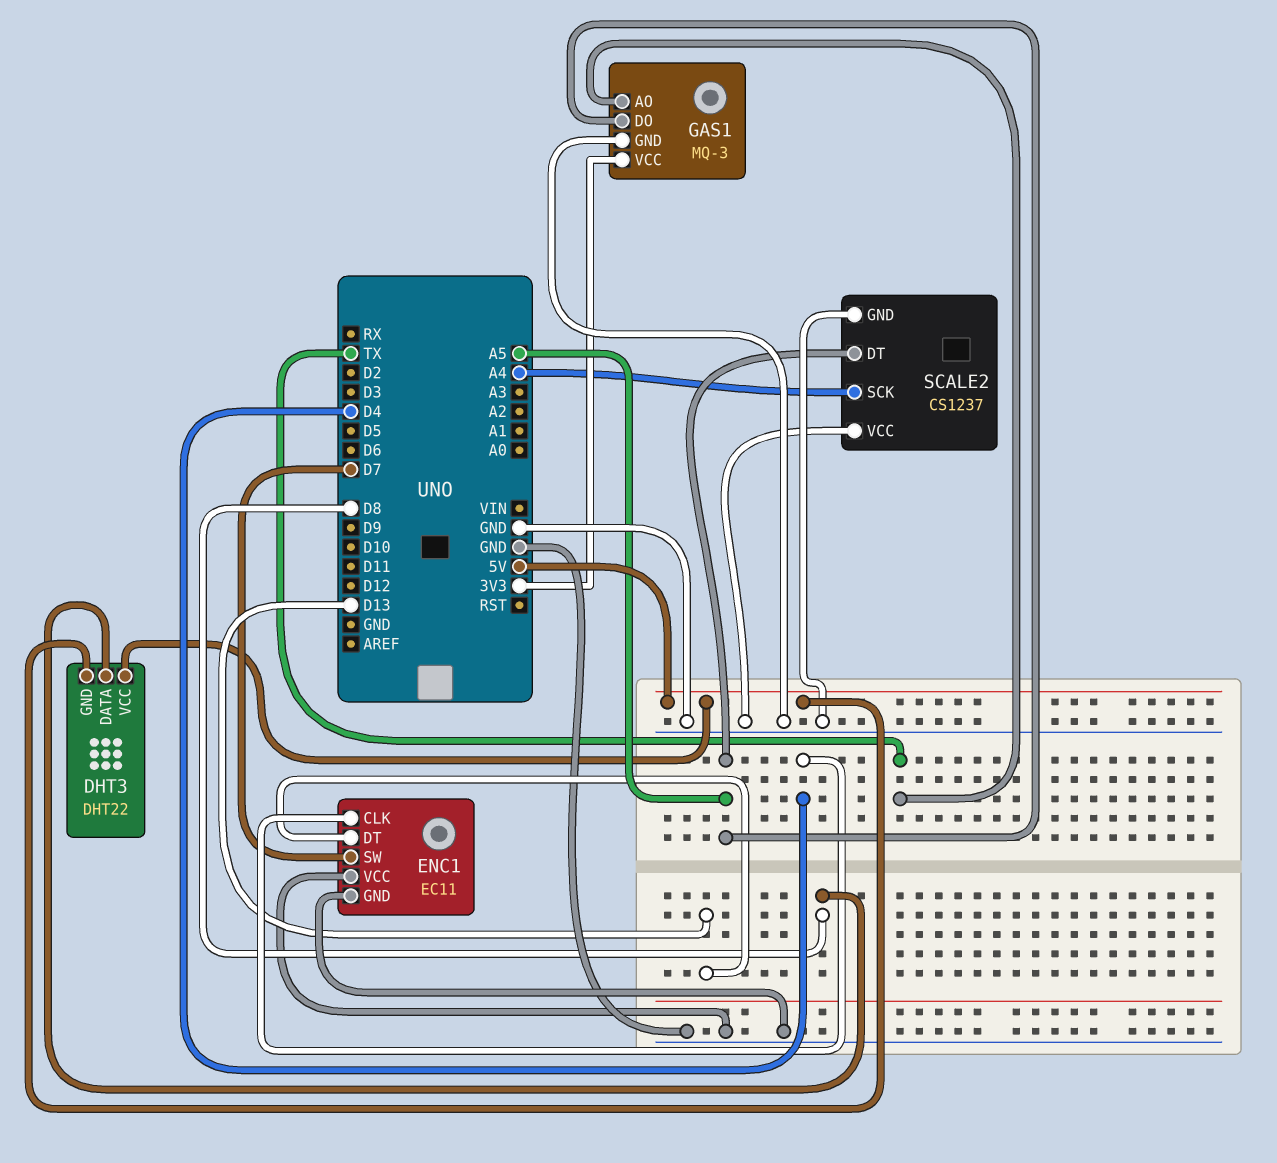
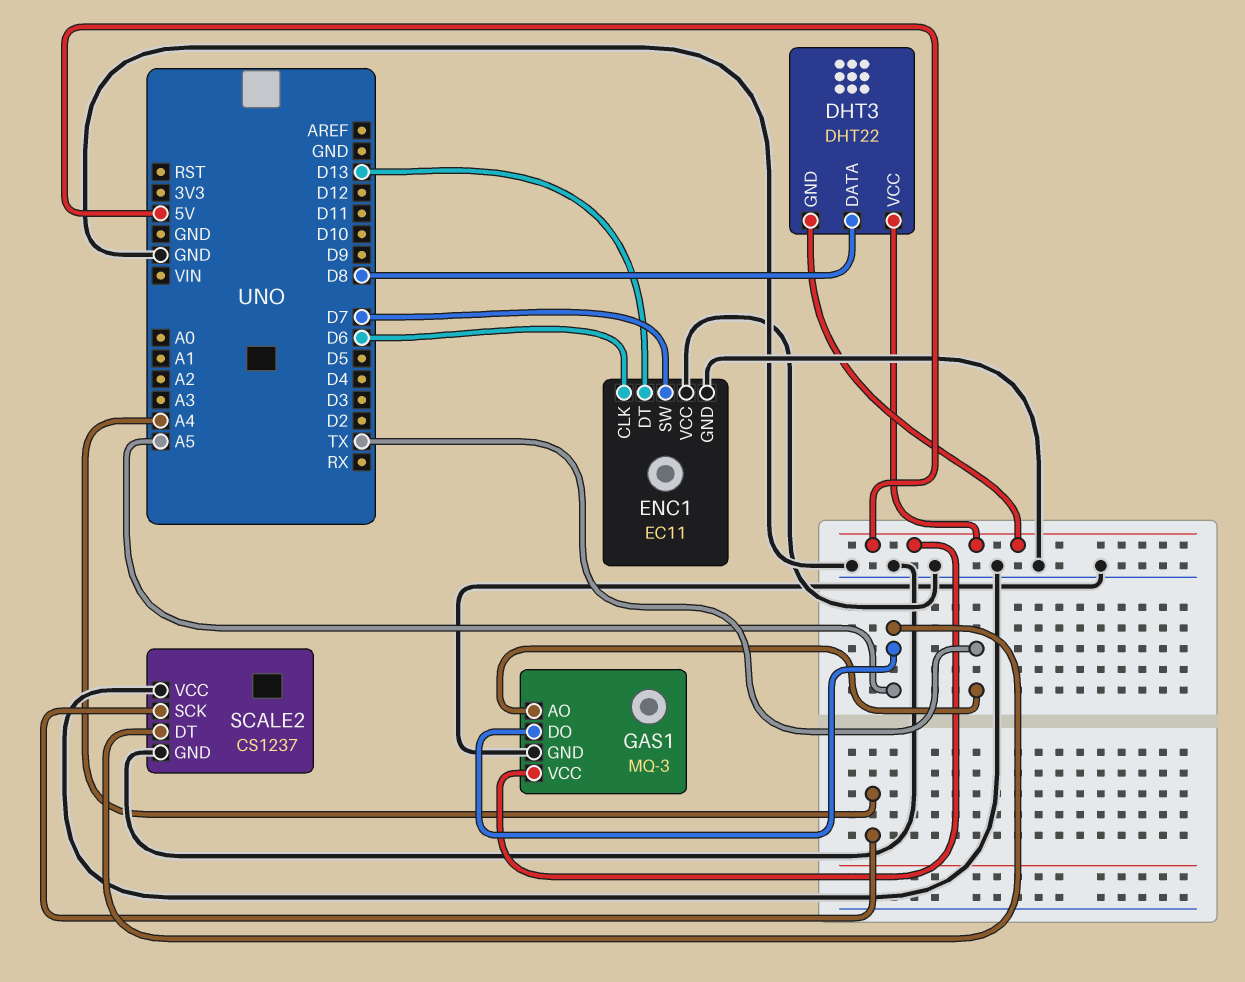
ENC1 pin CLK: D4 -> D6
GAS1 pin VCC: 3V3 -> 5V

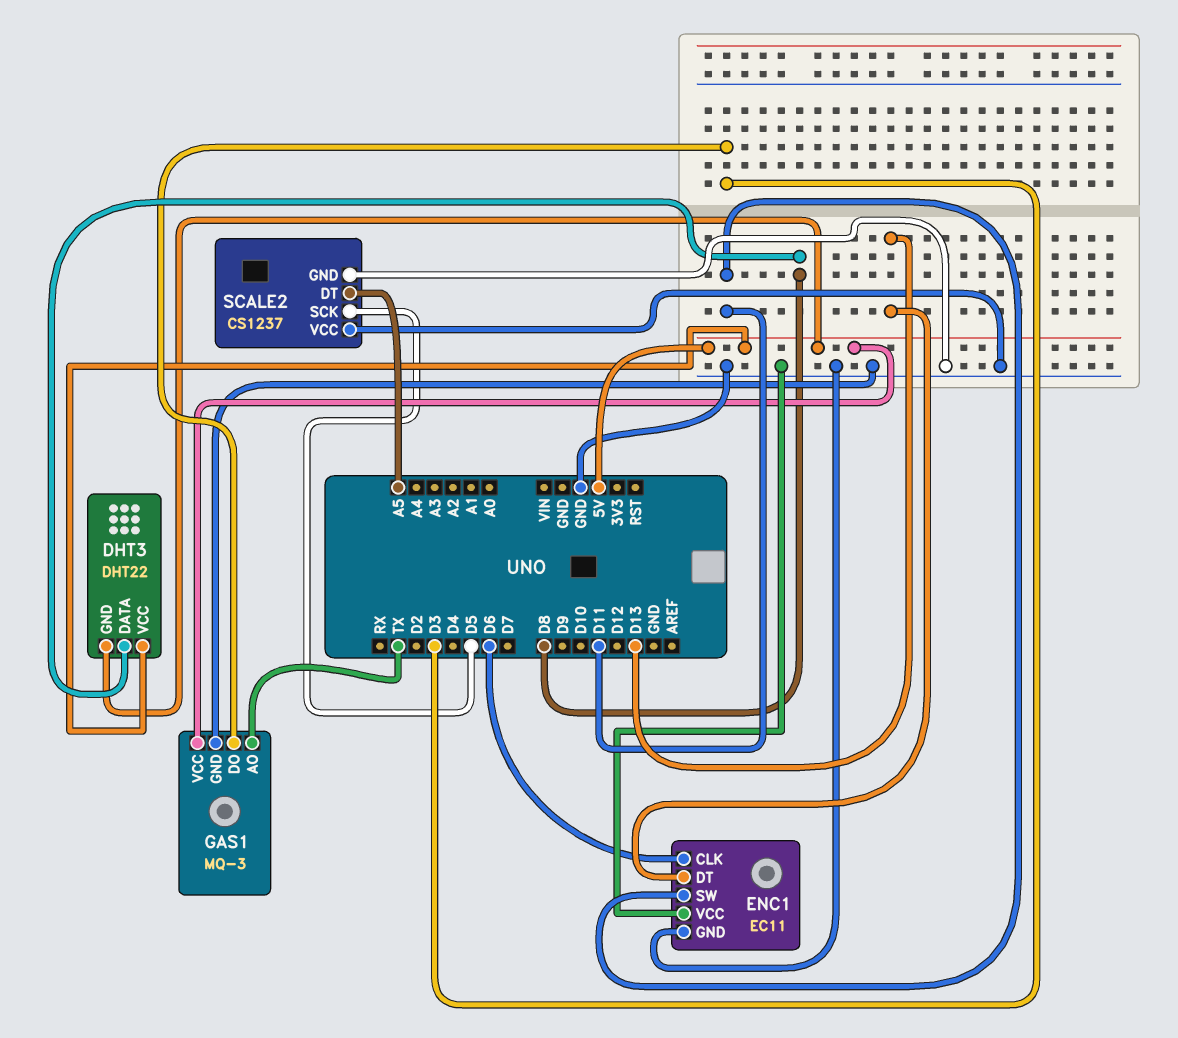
ENC1 pin SW: D7 -> D11
GAS1 pin DO: A5 -> D3
SCALE2 pin SCK: A4 -> D5

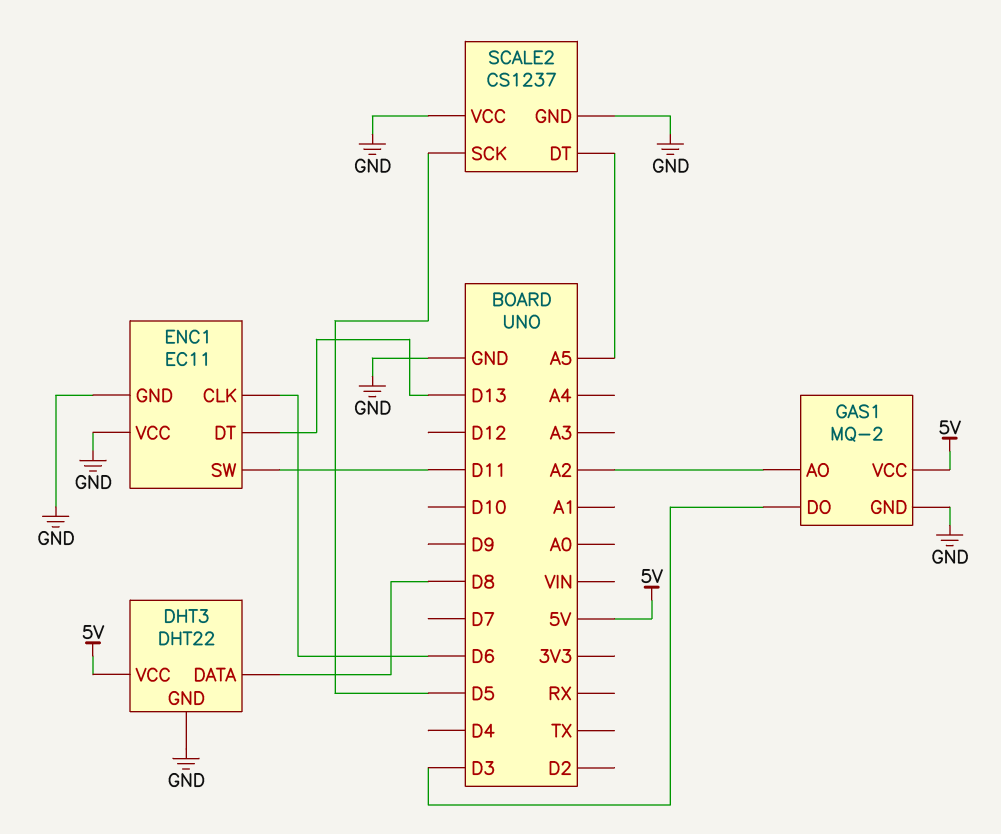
DHT3 pin GND: 5V -> GND
GAS1: MQ-3 -> MQ-2
GAS1 pin AO: TX -> A2

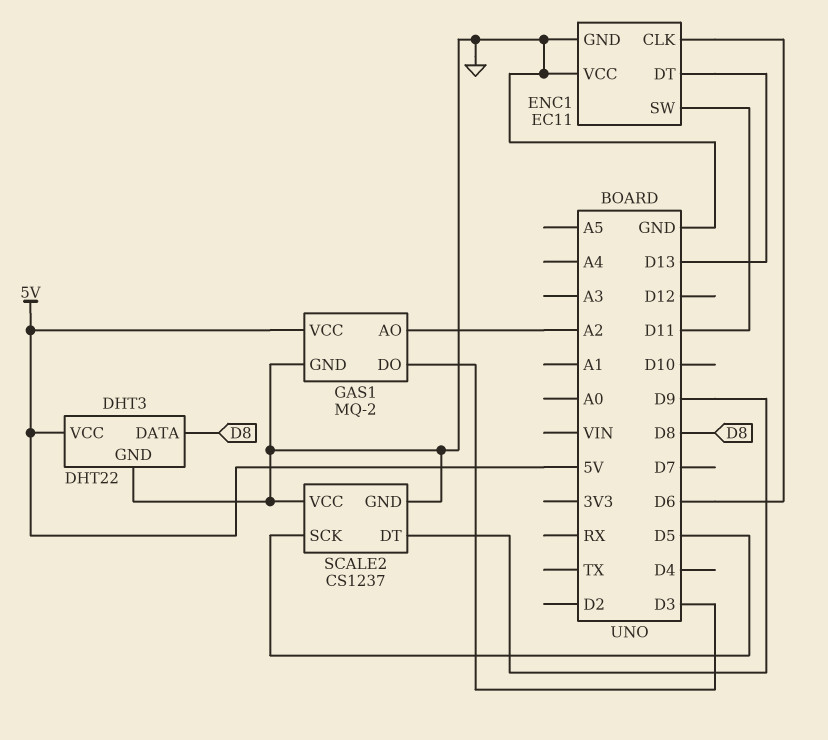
SCALE2 pin DT: A5 -> D9

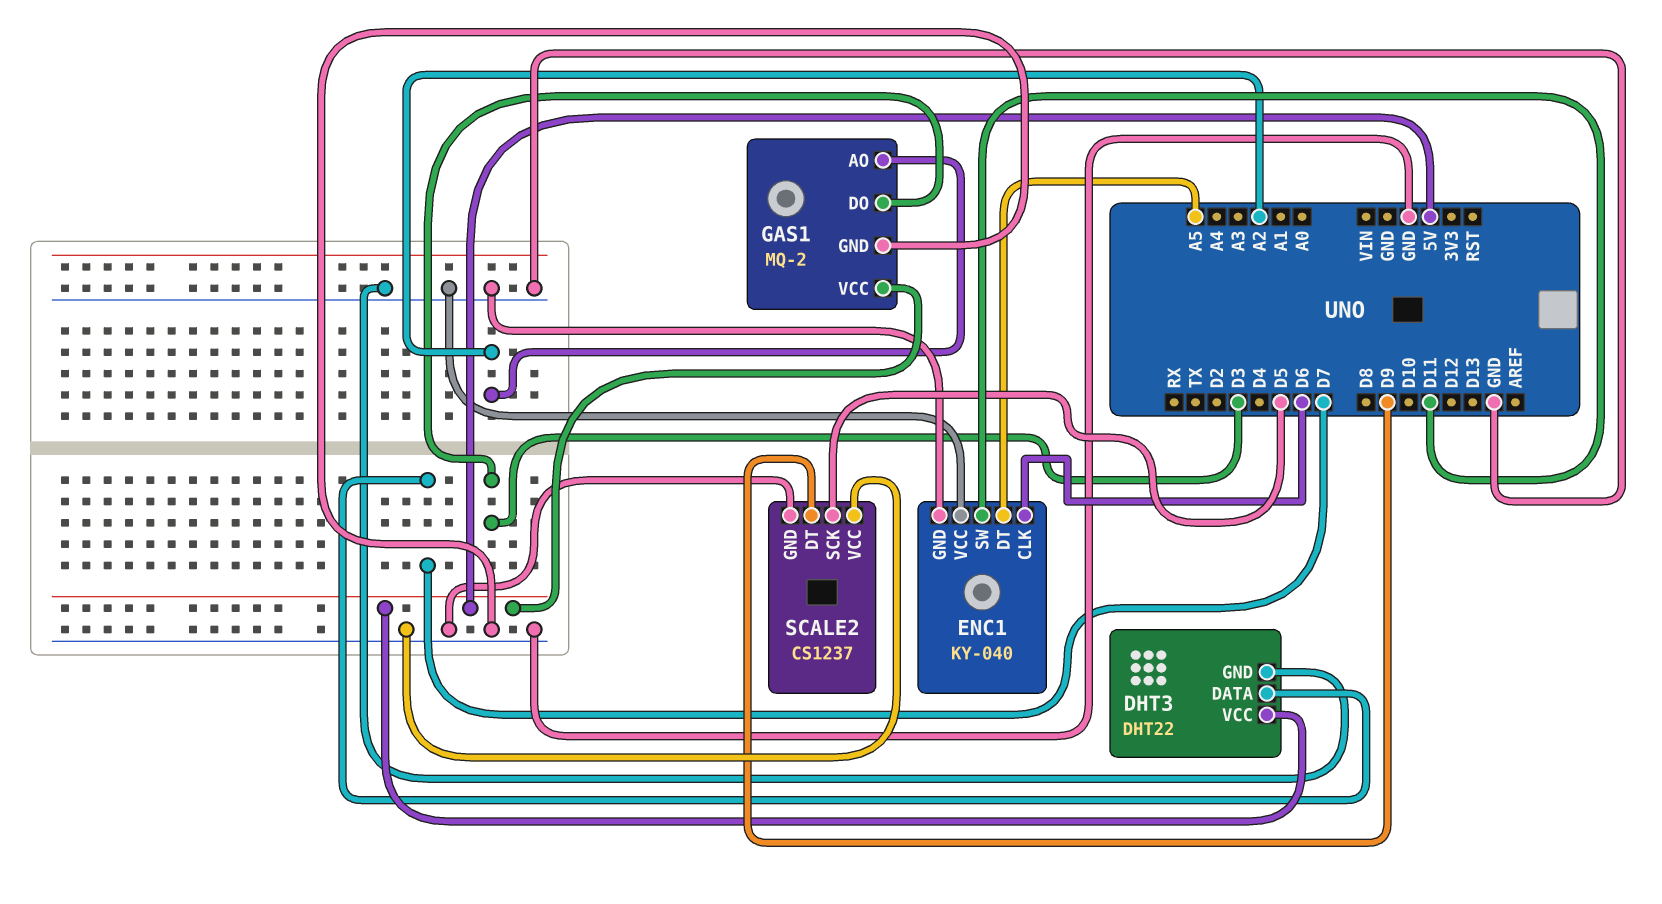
DHT3 pin DATA: D8 -> D7
ENC1: EC11 -> KY-040
ENC1 pin DT: D13 -> A5

